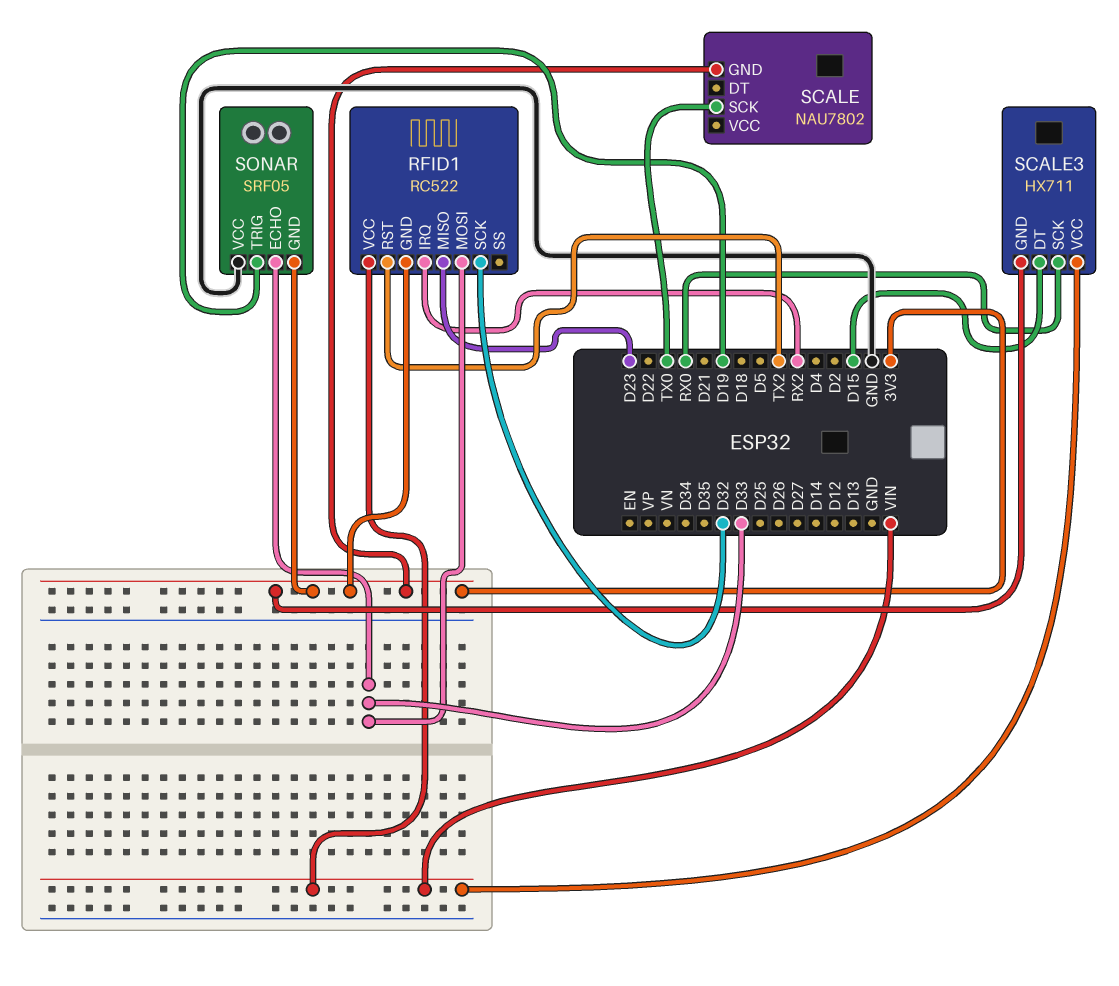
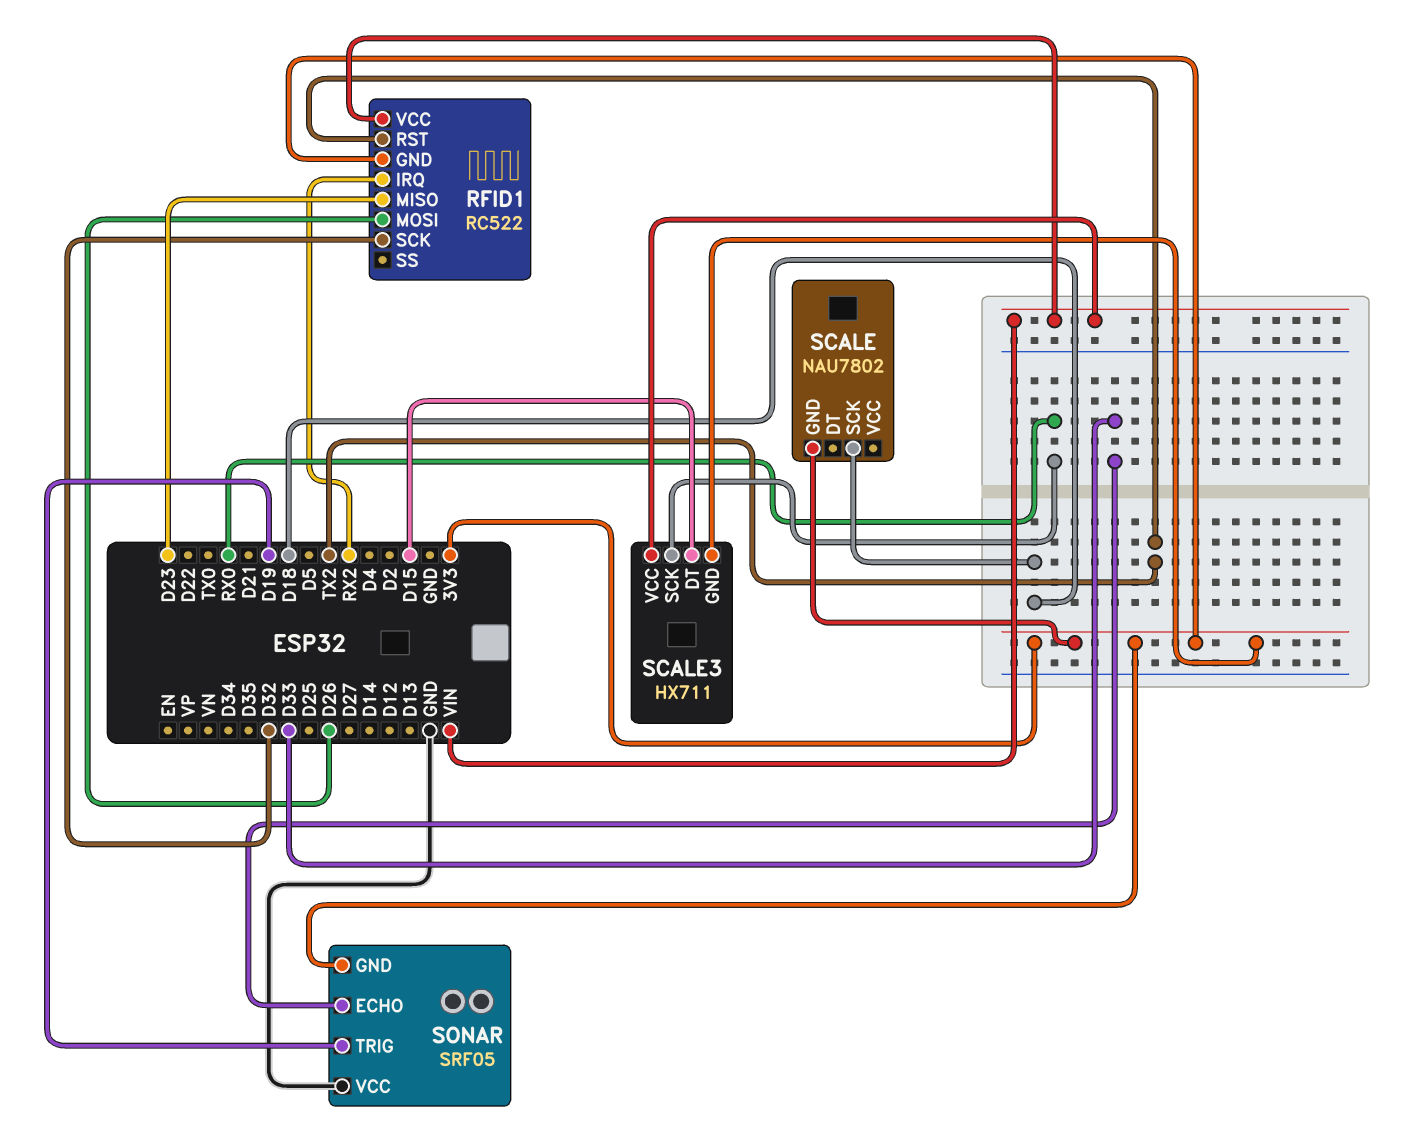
RFID1 pin MOSI: D33 -> D26
SCALE pin SCK: TX0 -> D18

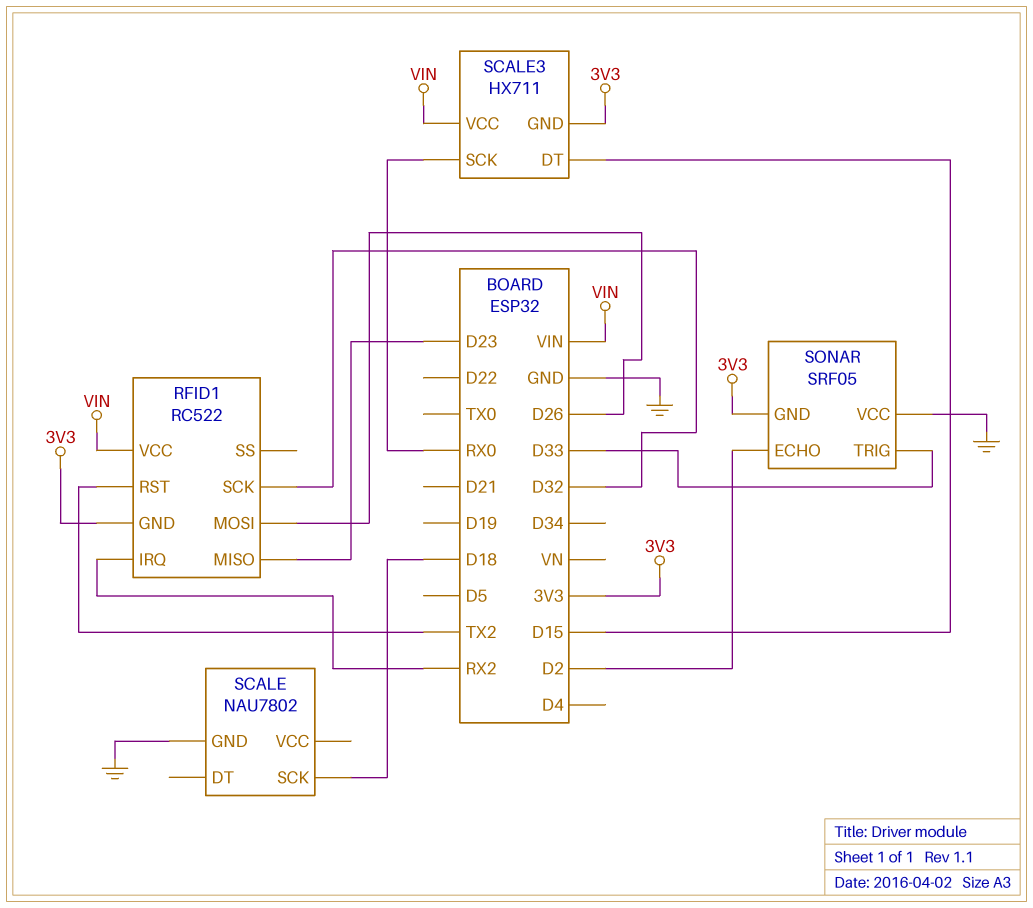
SCALE pin GND: 3V3 -> GND
SONAR pin ECHO: D33 -> D2
SONAR pin TRIG: D19 -> D33

